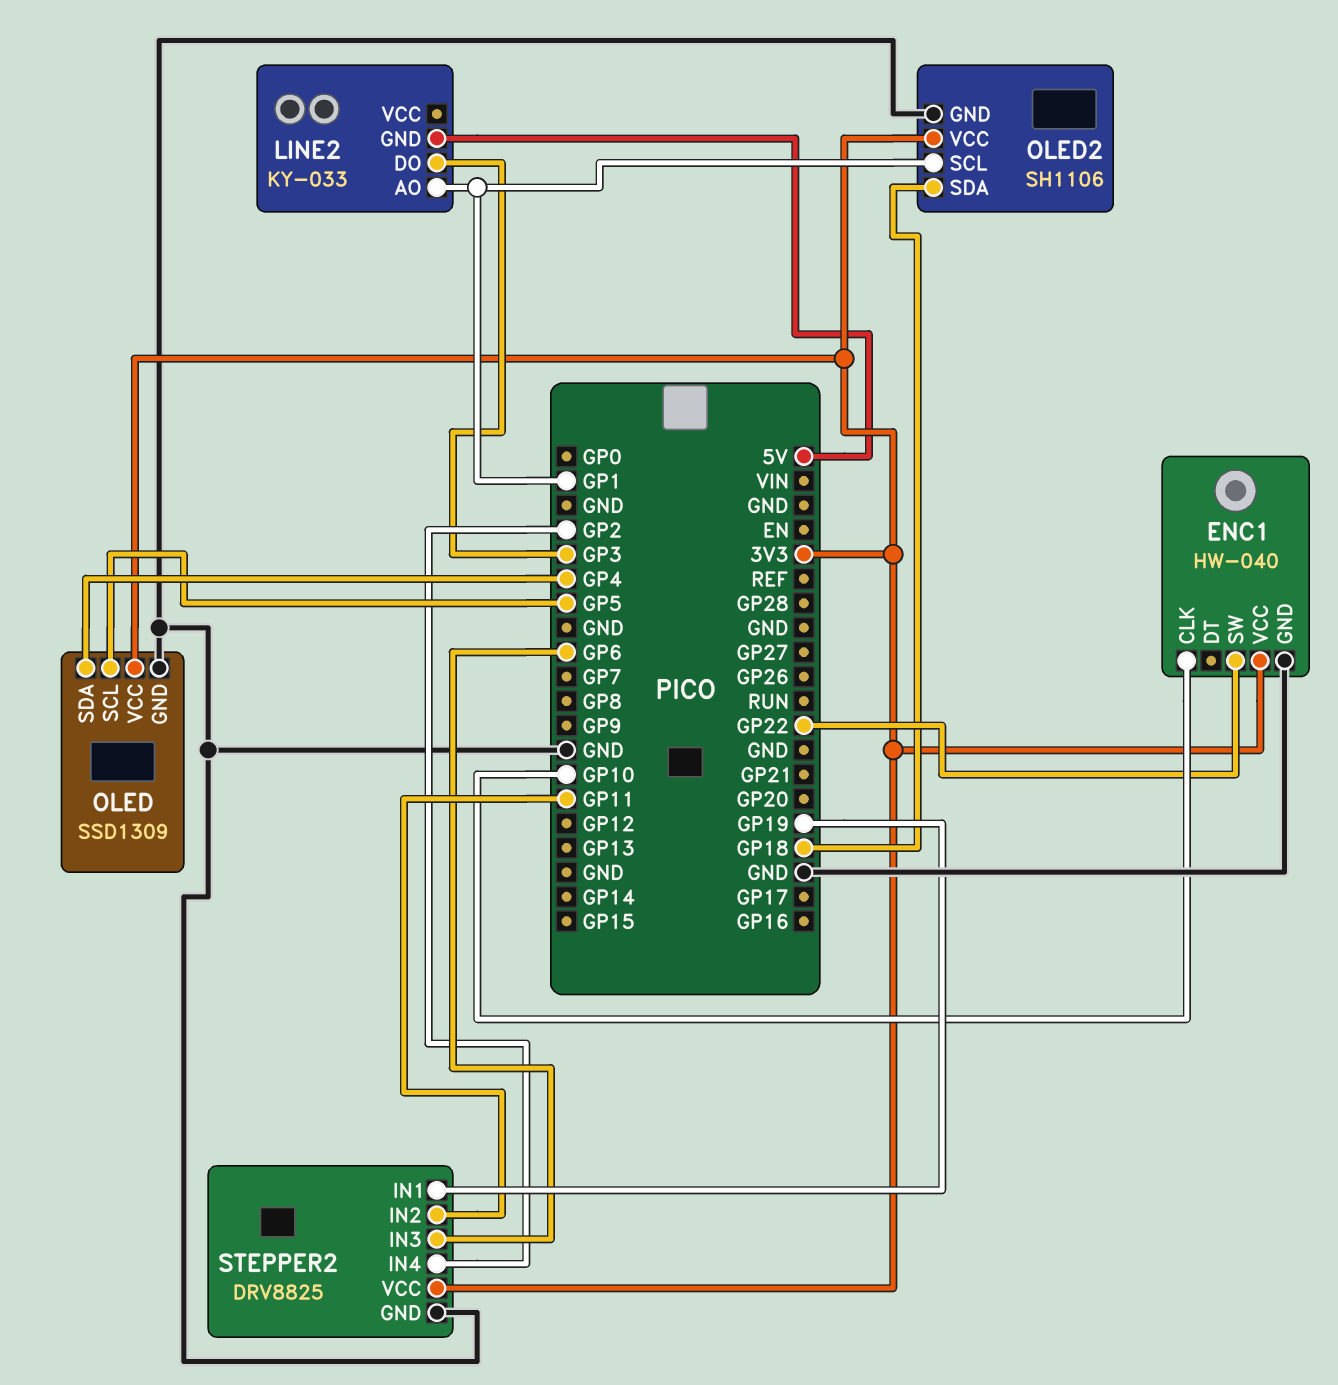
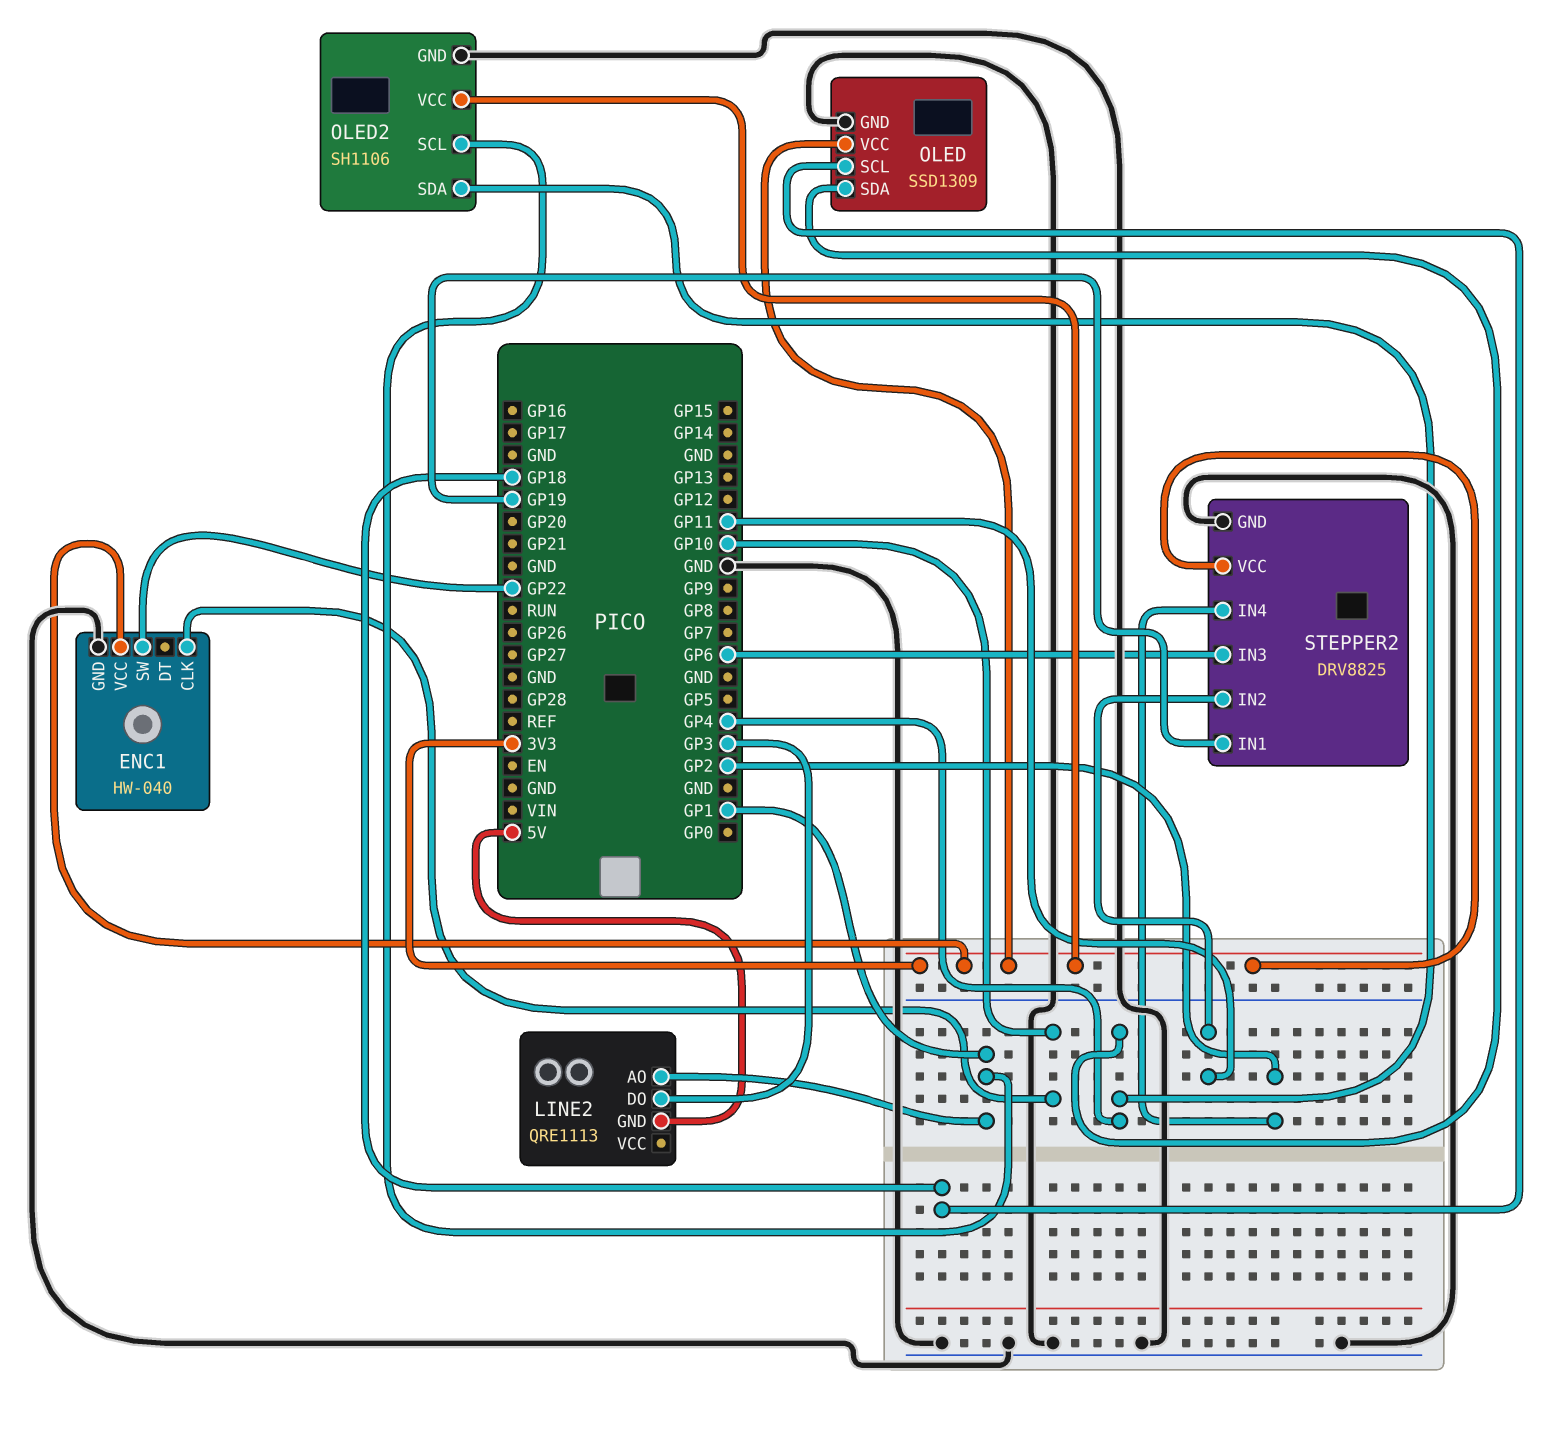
LINE2: KY-033 -> QRE1113
OLED pin SCL: GP5 -> GP18
OLED2 pin SDA: GP18 -> GP4

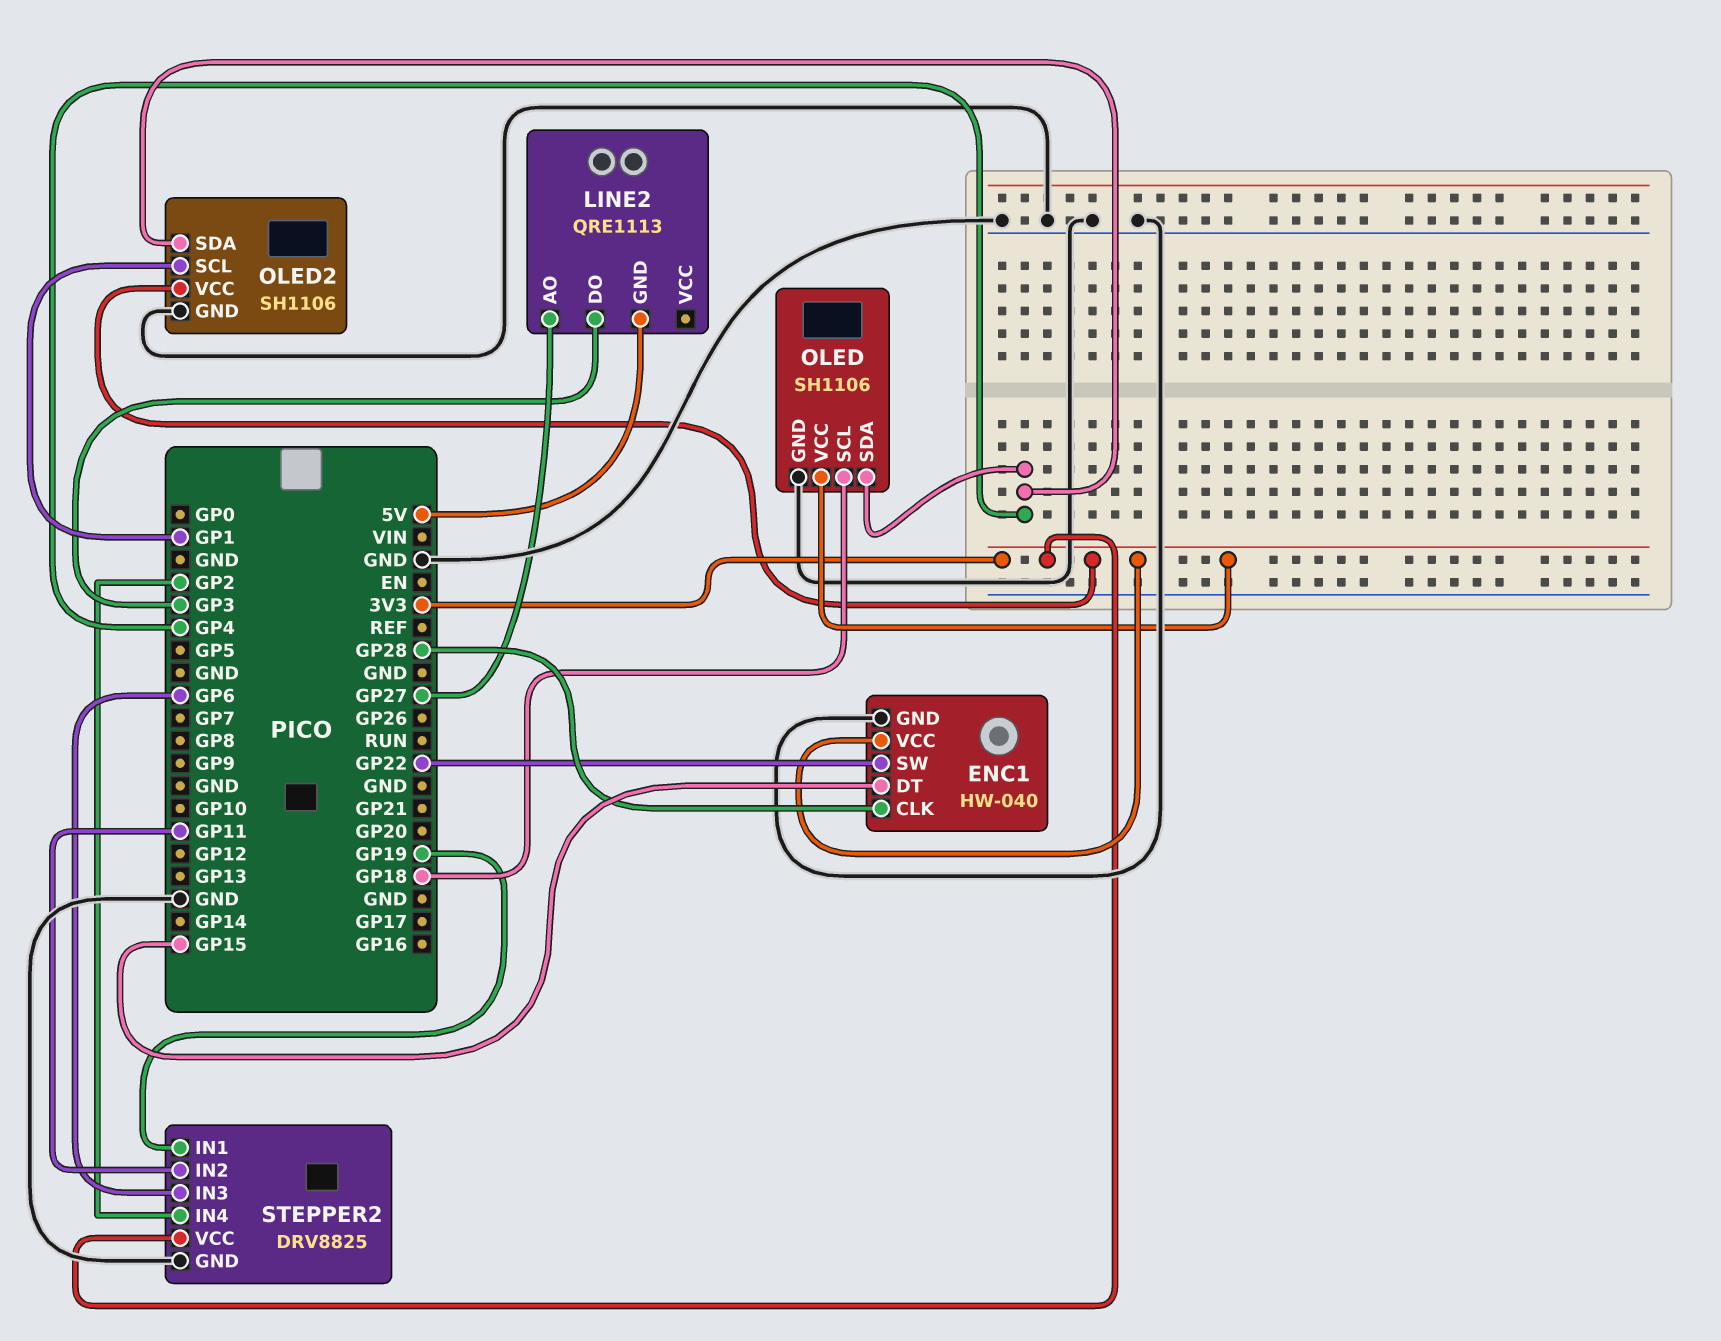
ENC1 pin CLK: GP10 -> GP28
ENC1 pin DT: none -> GP15
LINE2 pin AO: GP1 -> GP27
OLED: SSD1309 -> SH1106

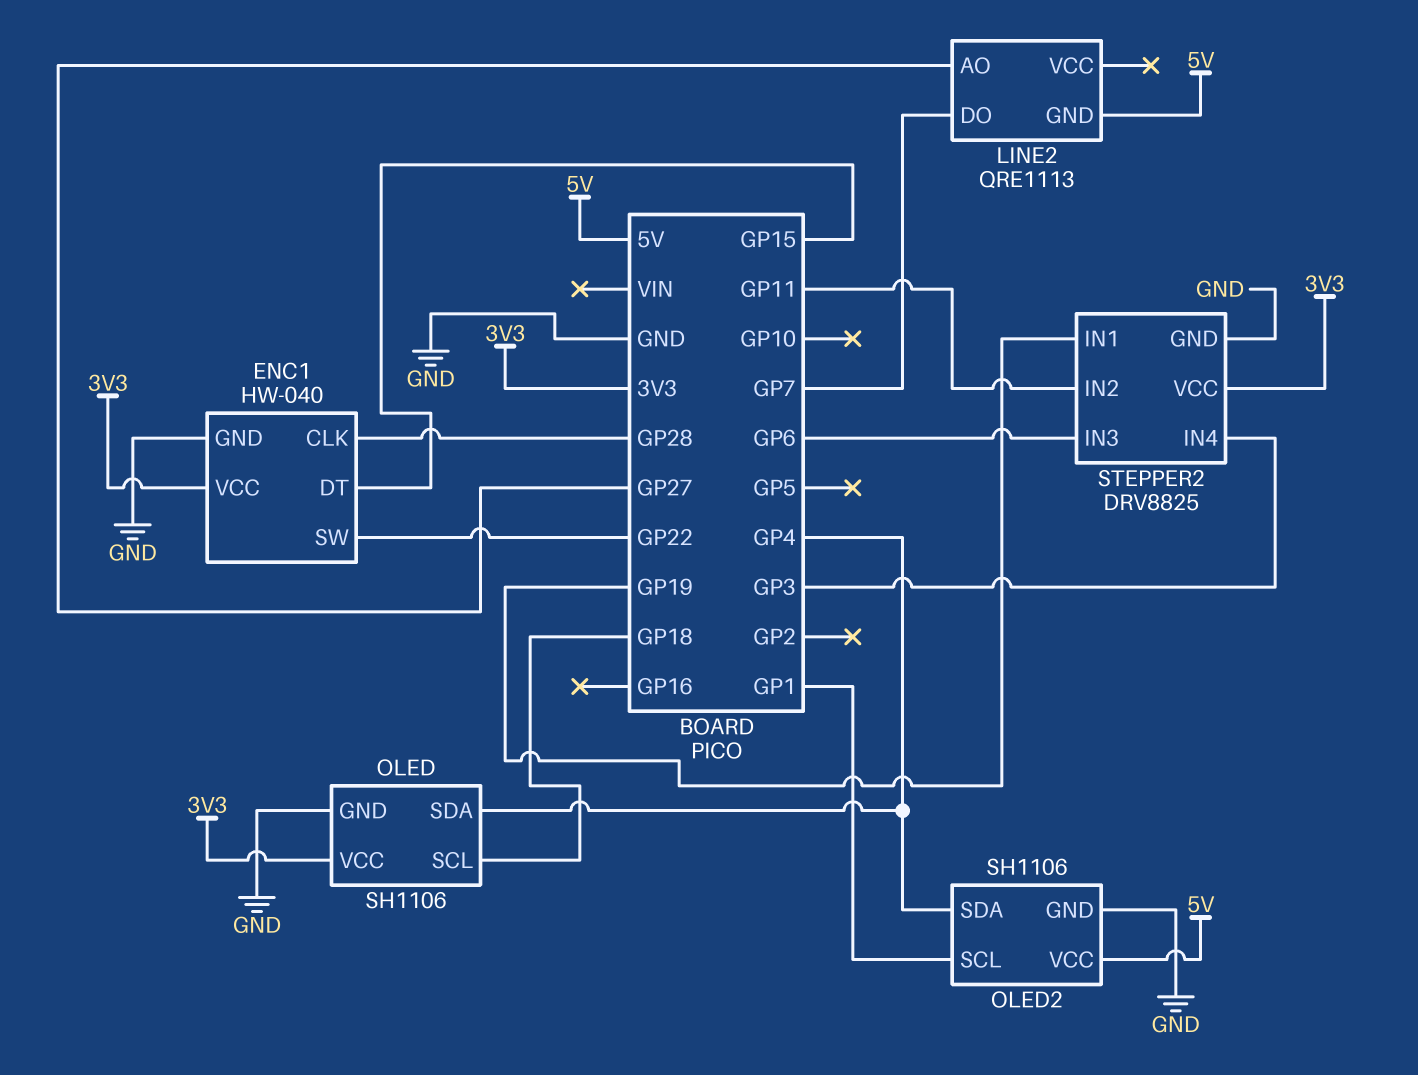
LINE2 pin DO: GP3 -> GP7
OLED2 pin VCC: 3V3 -> 5V
STEPPER2 pin IN4: GP2 -> GP3

